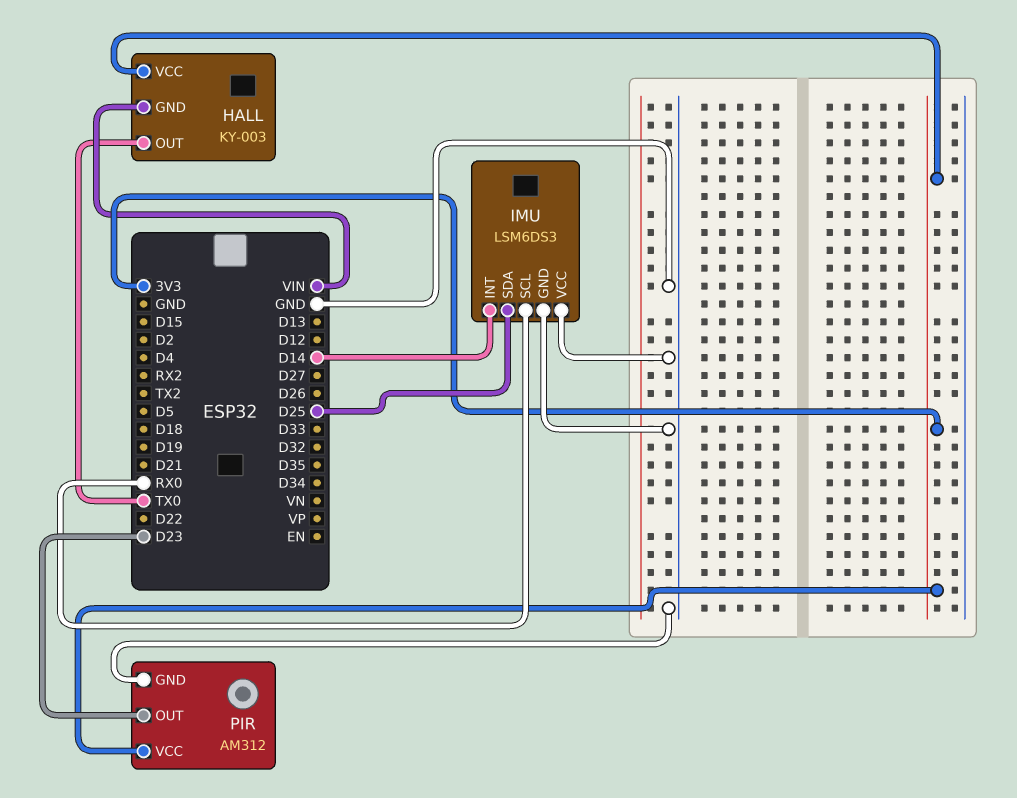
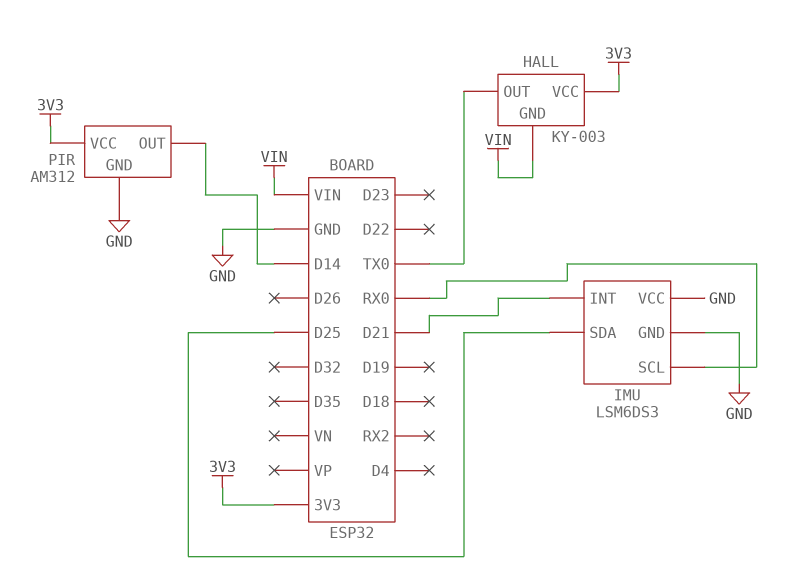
IMU pin INT: D14 -> D21
PIR pin OUT: D23 -> D14

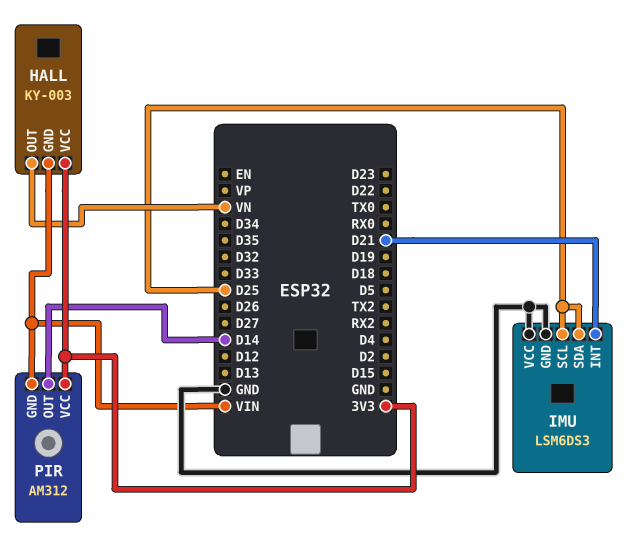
HALL pin OUT: TX0 -> VN
IMU pin SCL: RX0 -> D25
PIR pin GND: GND -> VIN

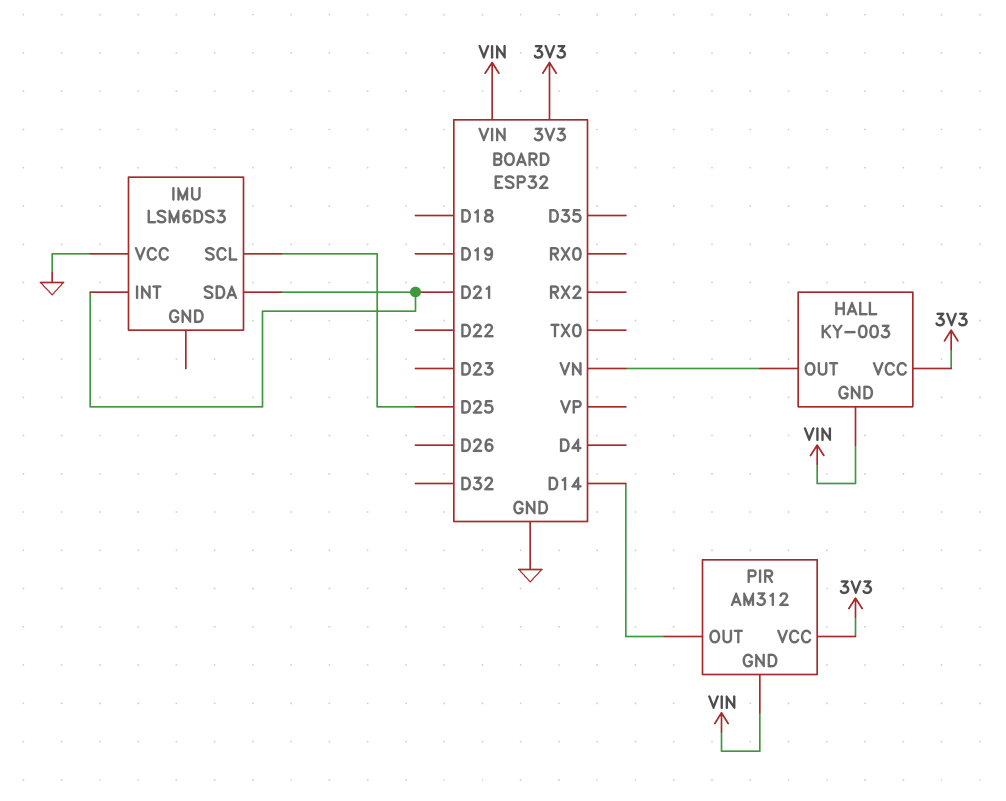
IMU pin GND: GND -> none
IMU pin SDA: D25 -> D21

